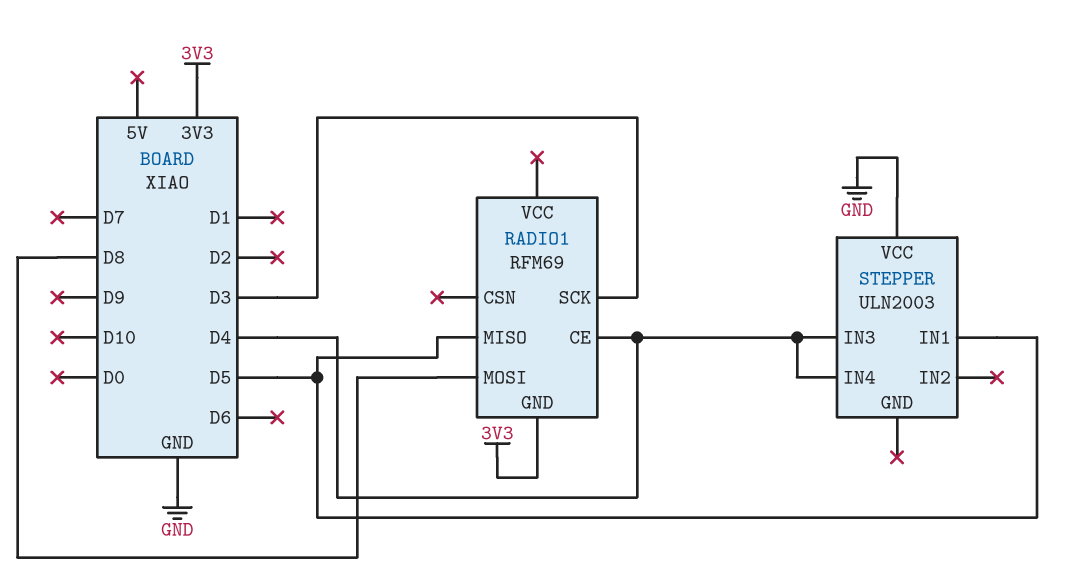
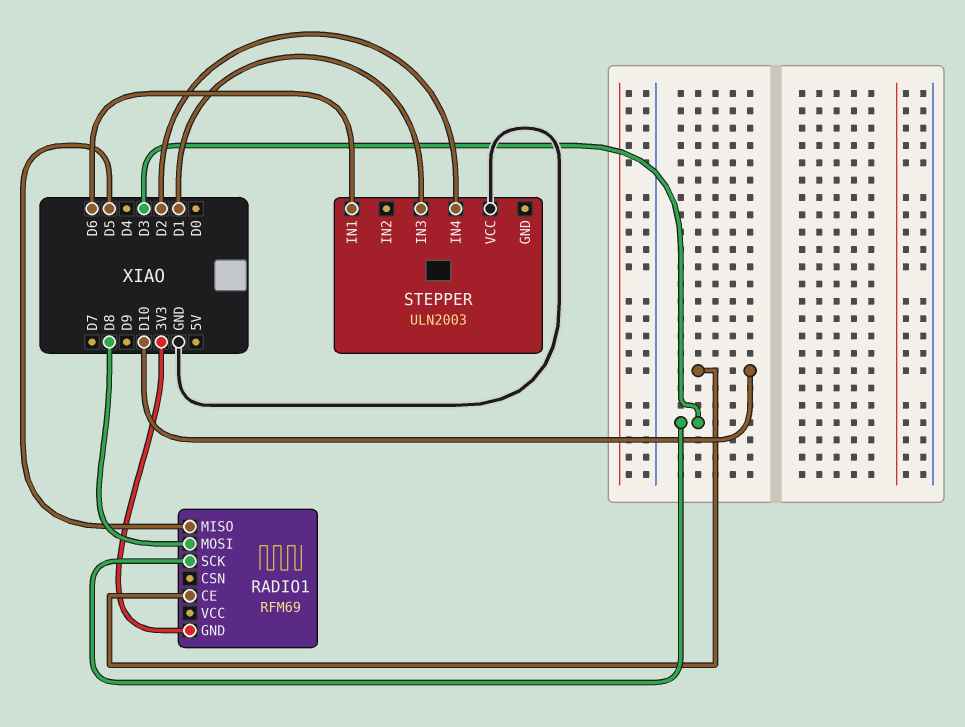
RADIO1 pin CE: D4 -> D10
STEPPER pin IN1: D5 -> D6
STEPPER pin IN3: D4 -> D1
STEPPER pin IN4: D4 -> D2

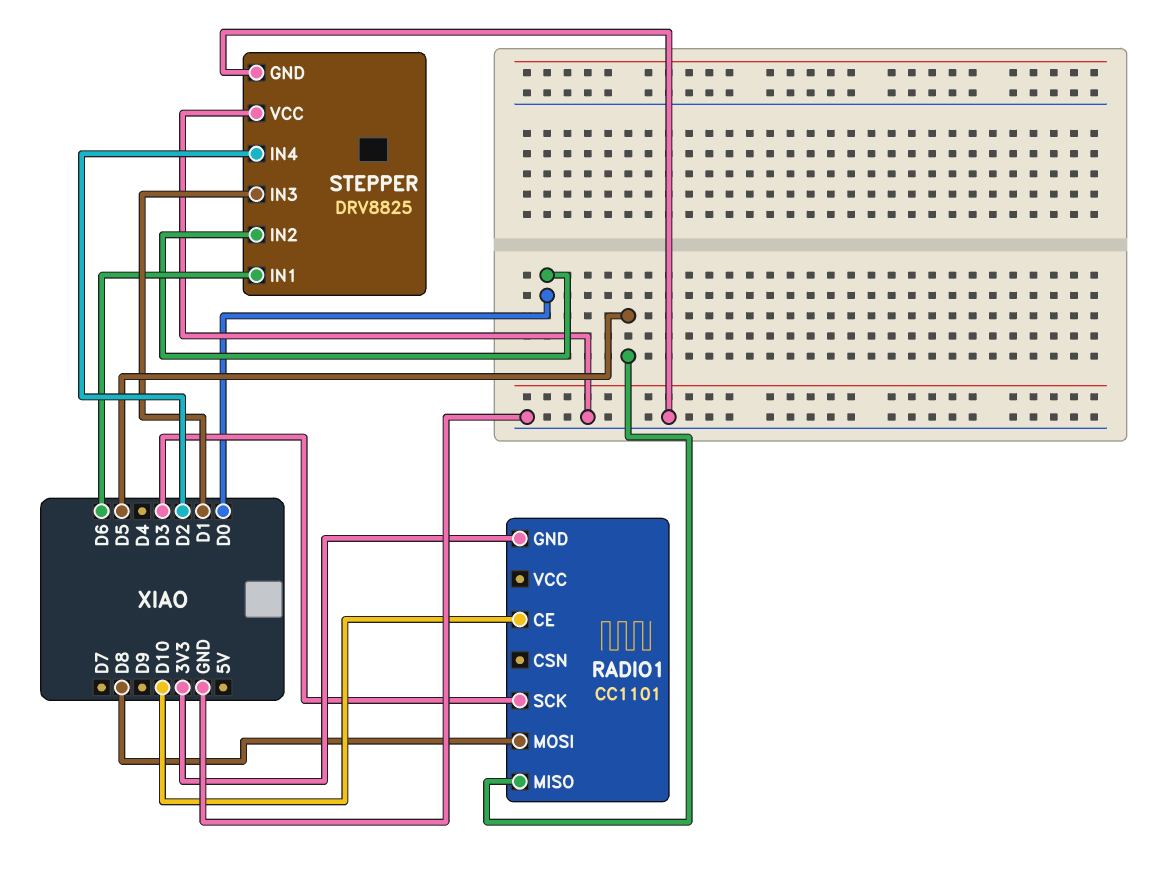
RADIO1: RFM69 -> CC1101
STEPPER: ULN2003 -> DRV8825
STEPPER pin GND: none -> GND
STEPPER pin IN2: none -> D0

